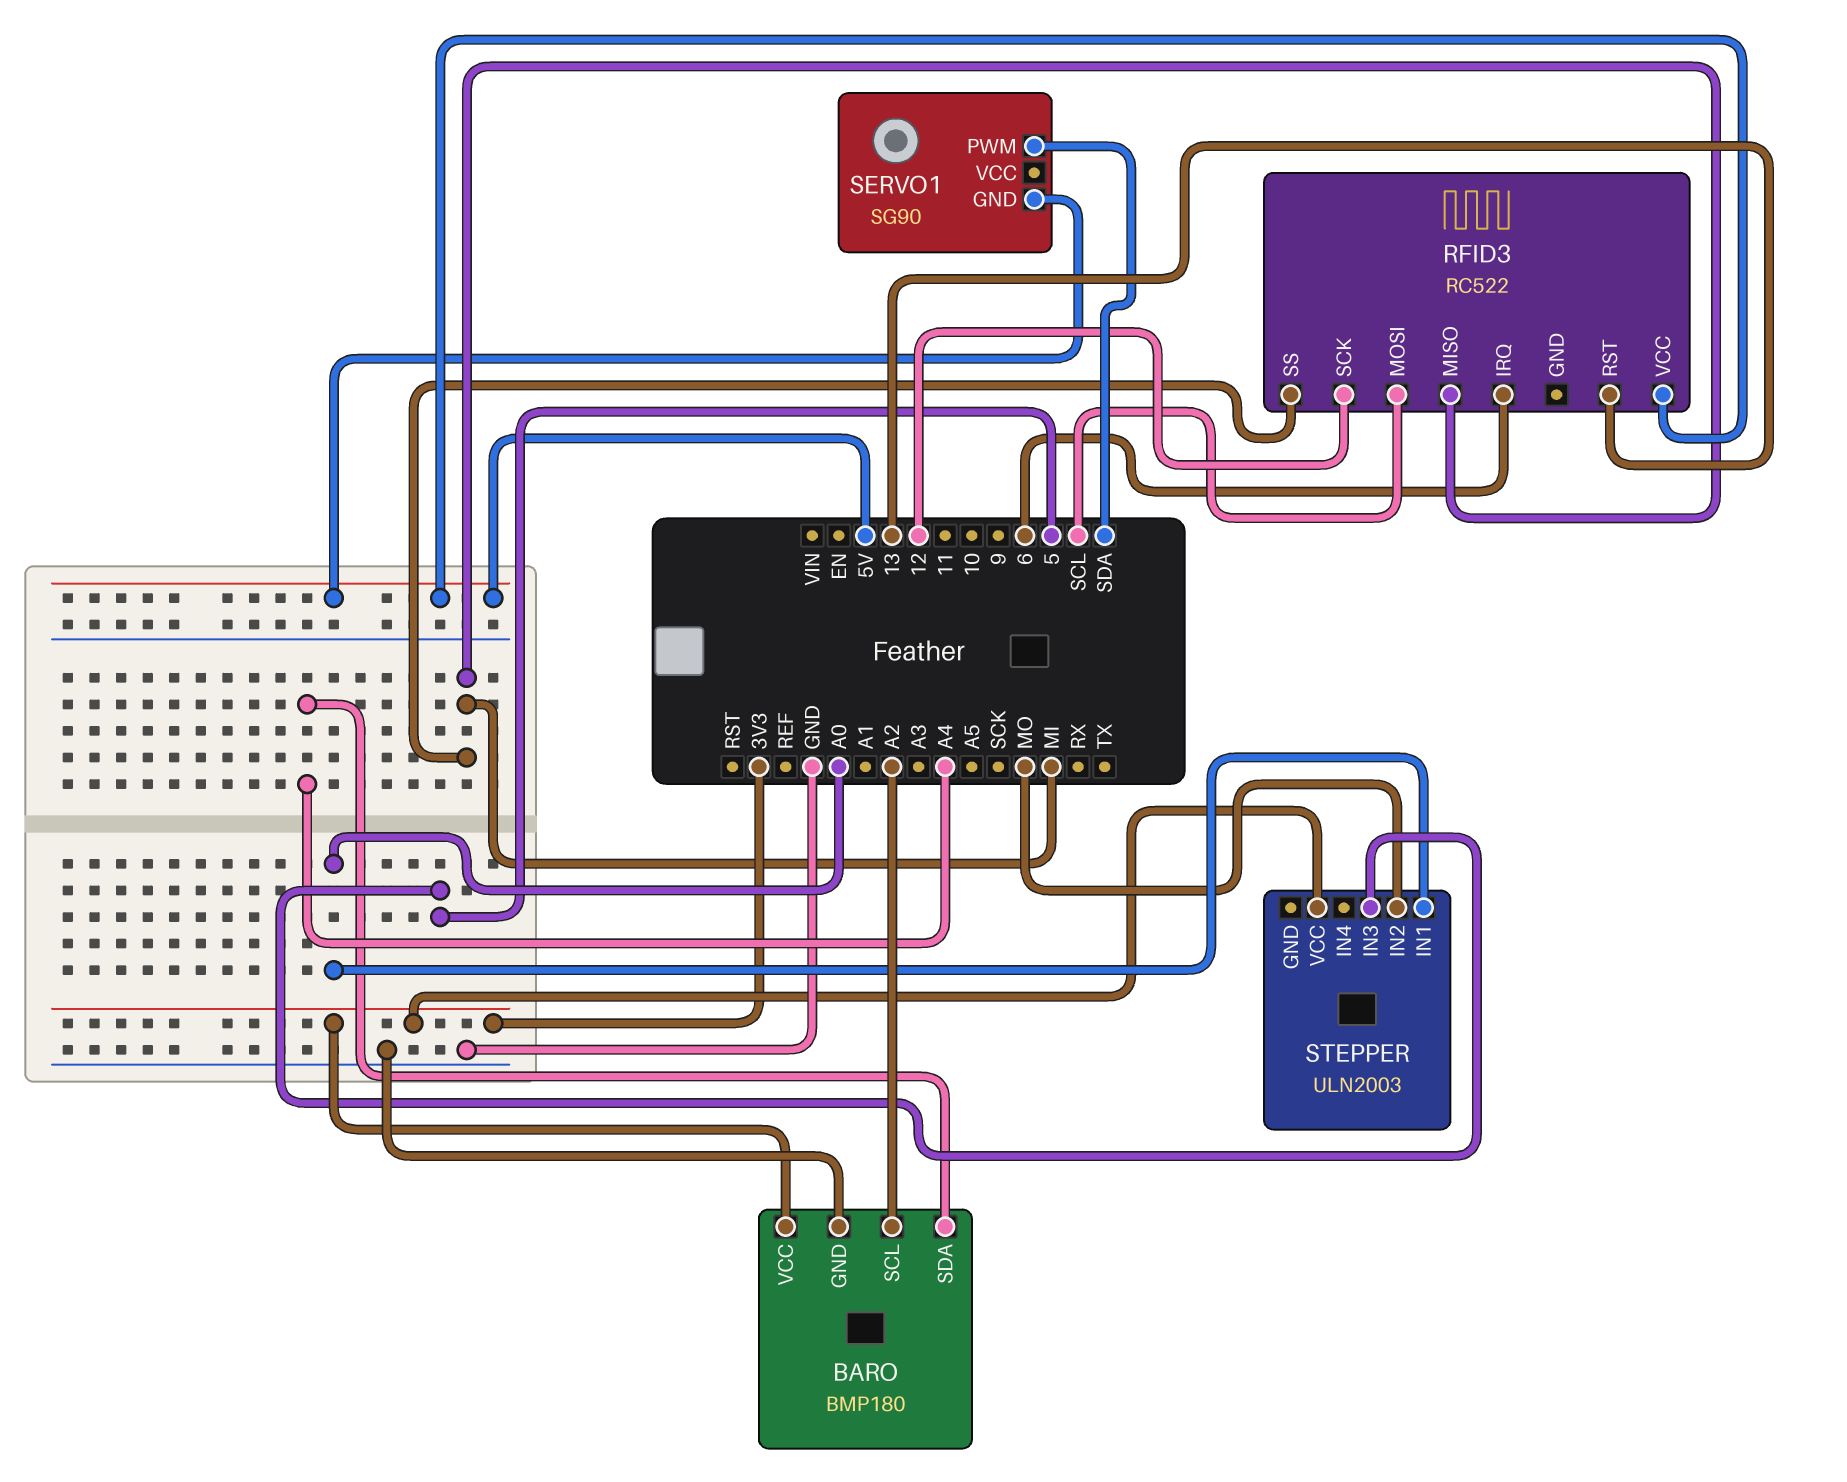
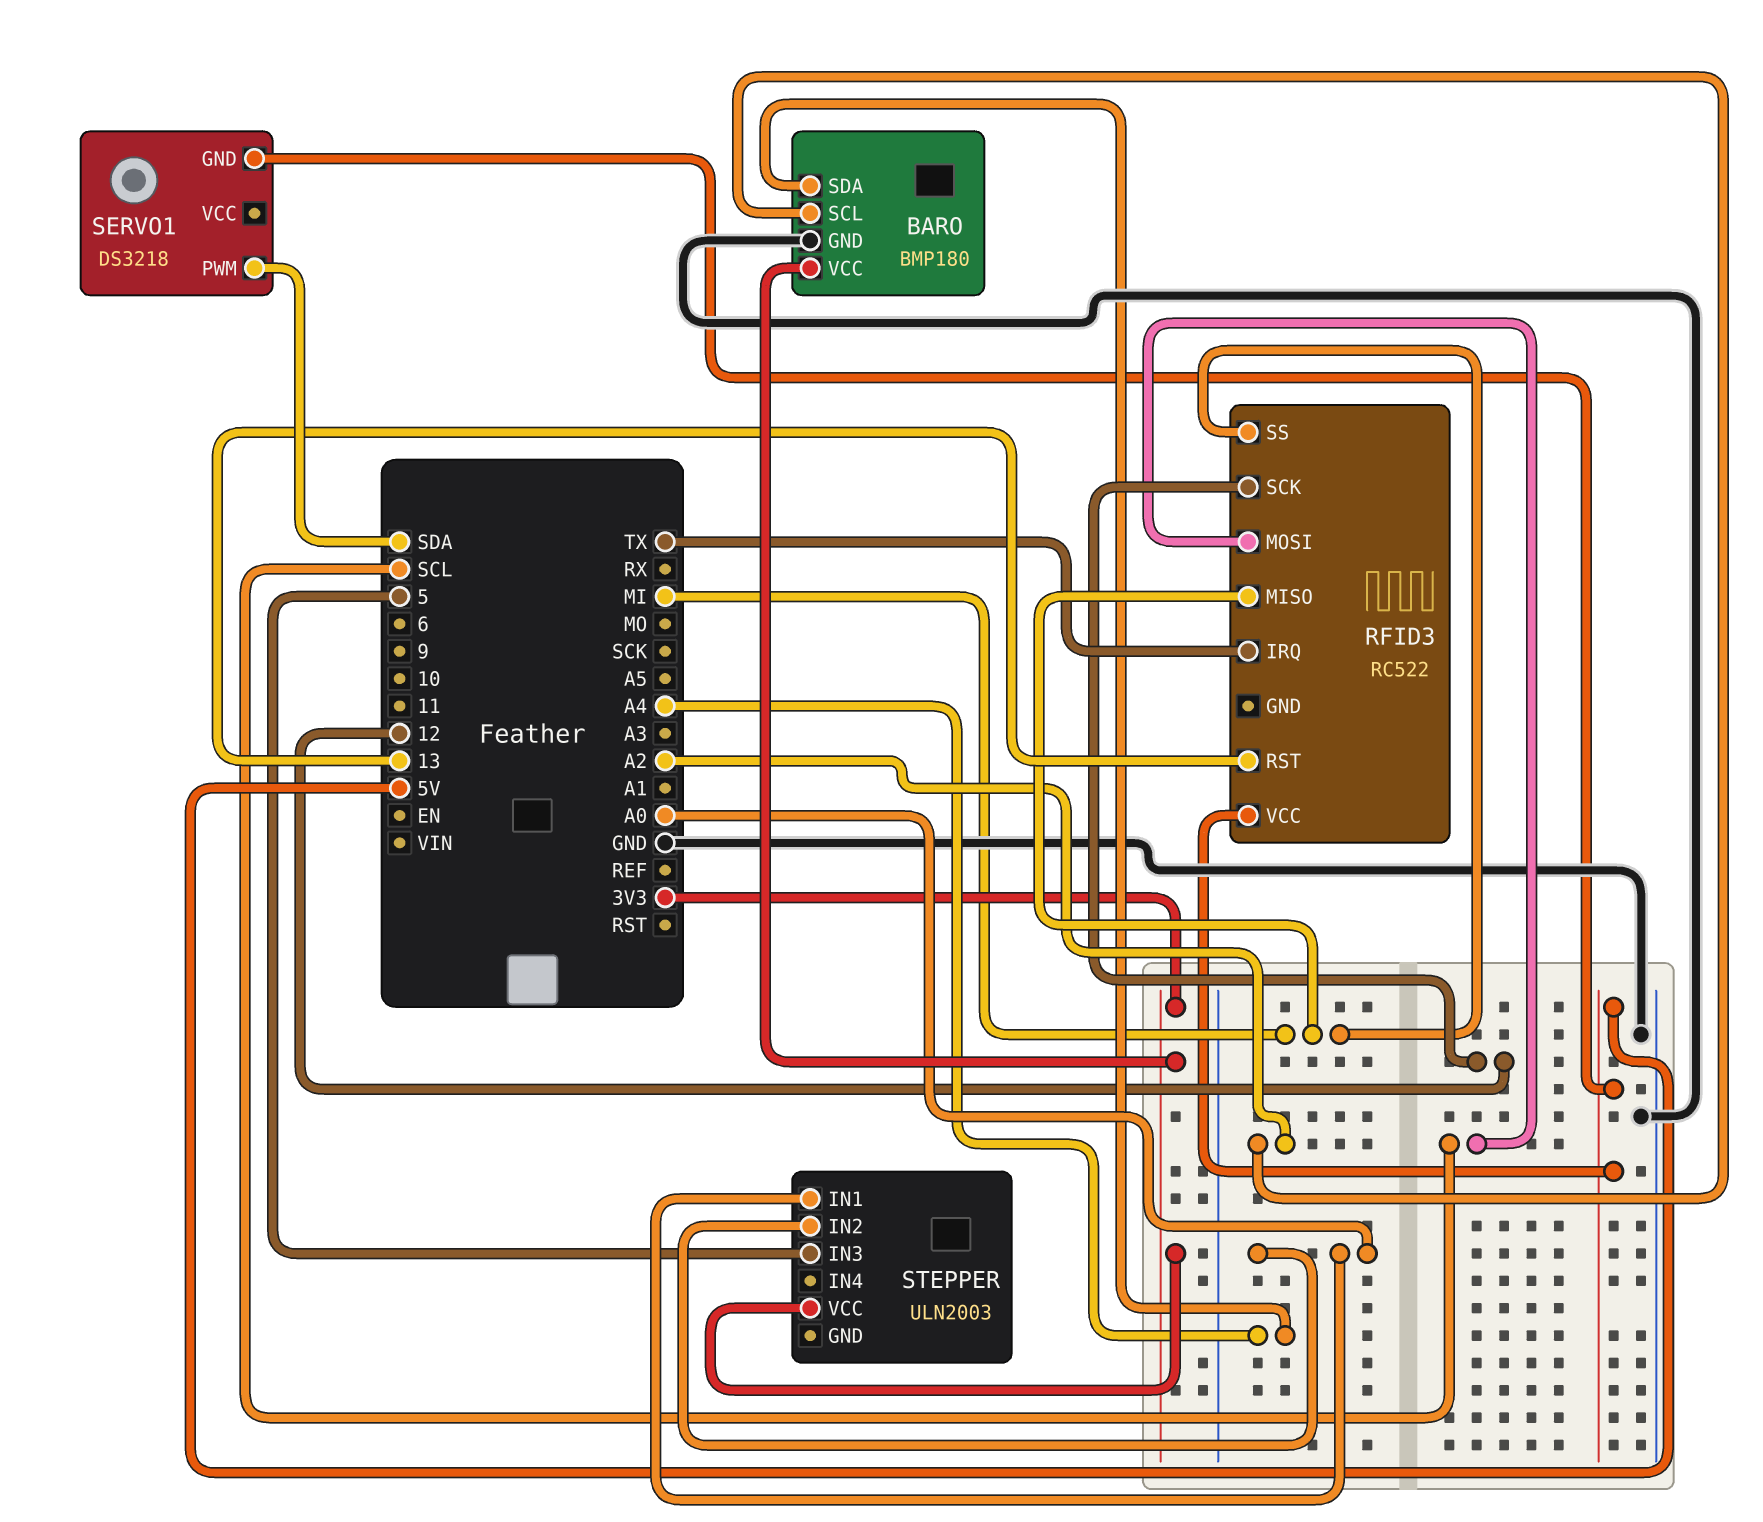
RFID3 pin IRQ: 6 -> TX
SERVO1: SG90 -> DS3218
STEPPER pin IN2: MO -> A0

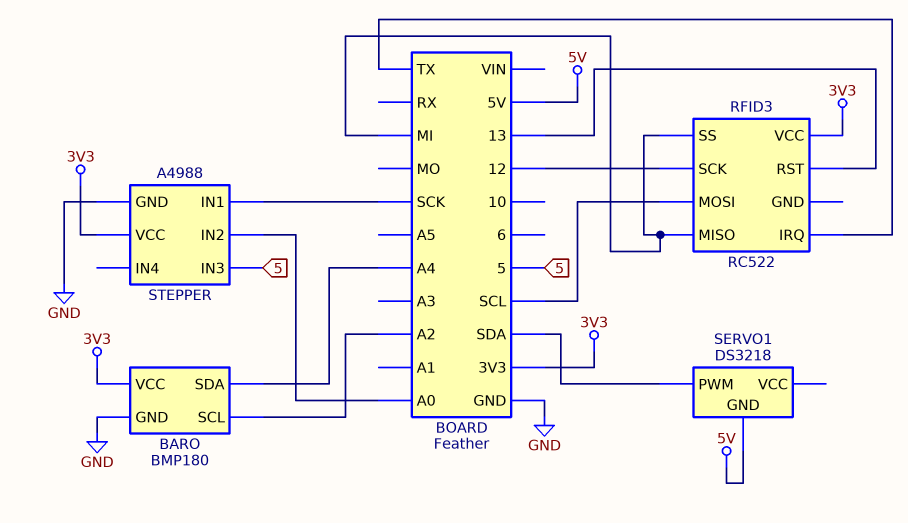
RFID3 pin VCC: 5V -> 3V3
STEPPER: ULN2003 -> A4988
STEPPER pin GND: none -> GND
STEPPER pin IN1: A0 -> SCK

